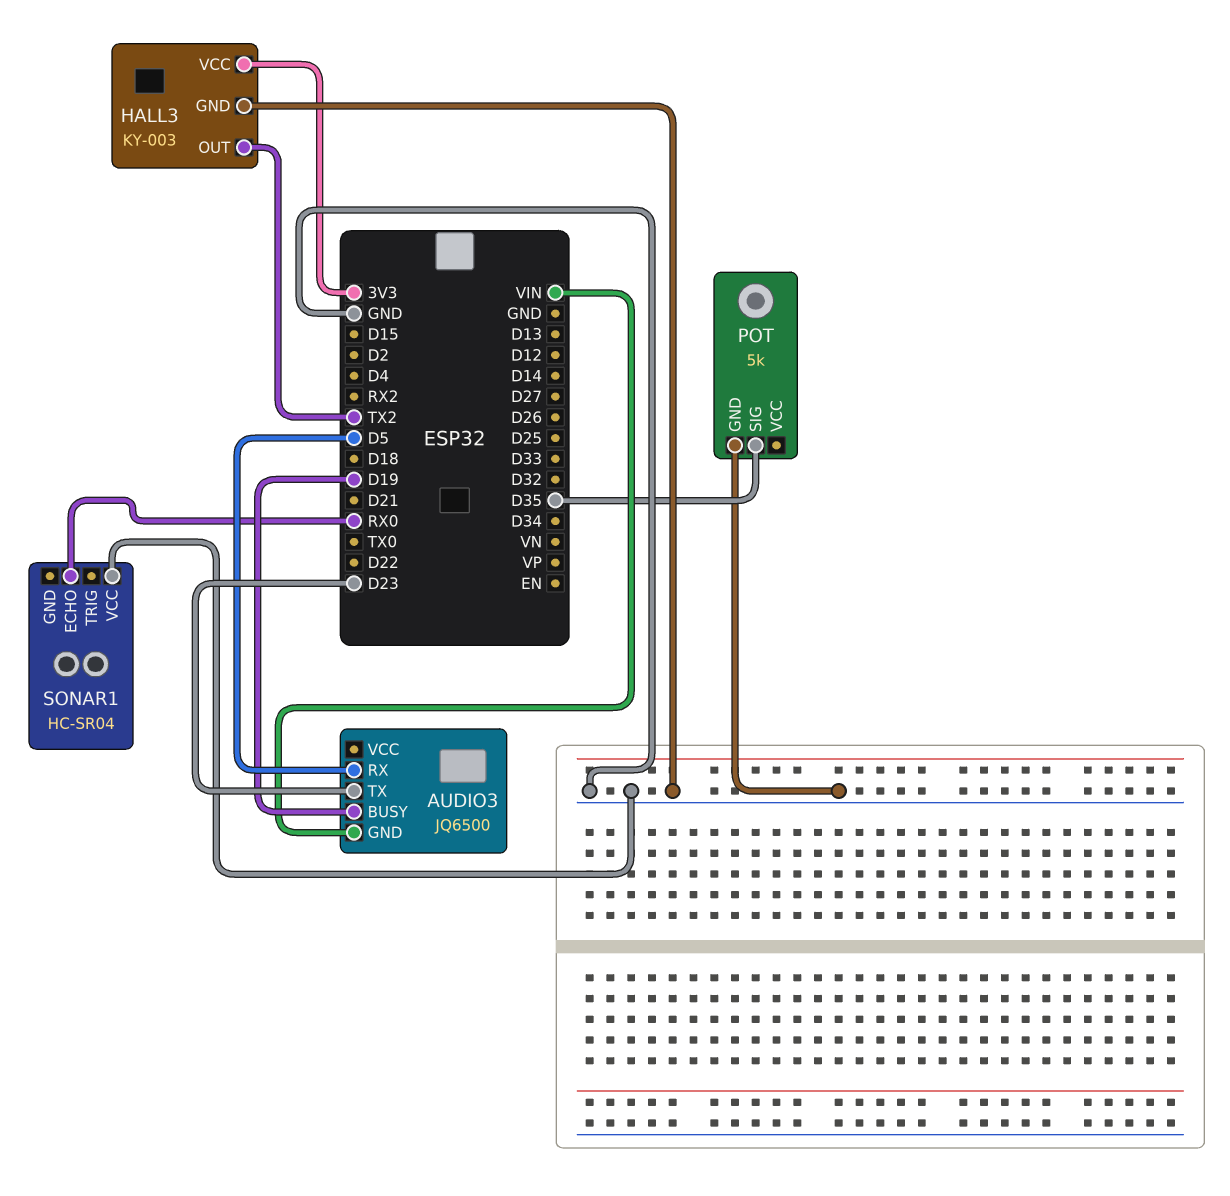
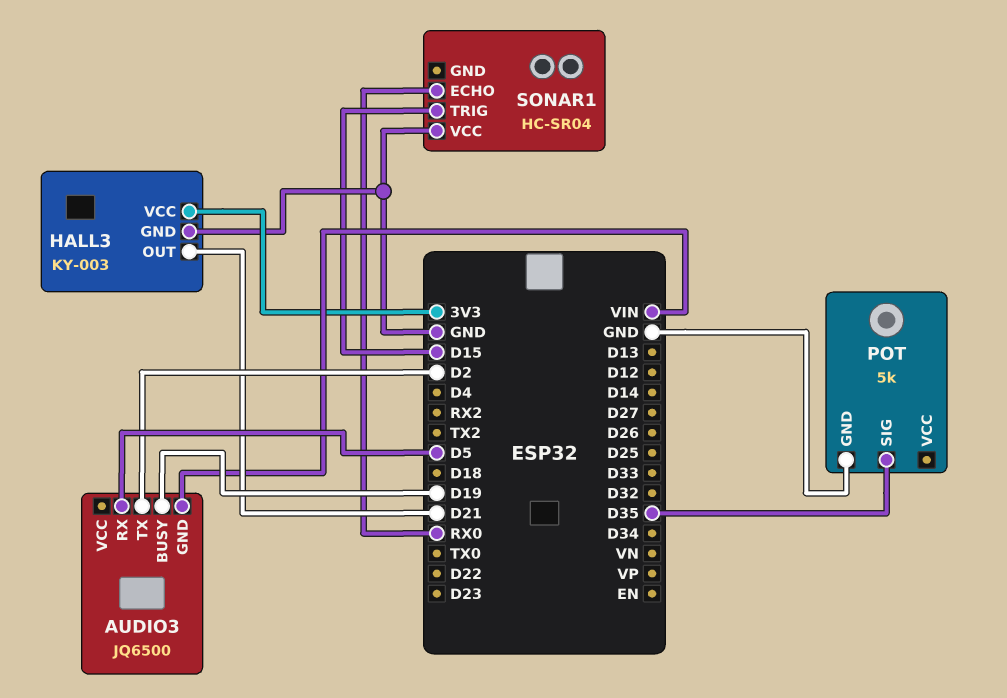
AUDIO3 pin TX: D23 -> D2
HALL3 pin OUT: TX2 -> D21
SONAR1 pin TRIG: none -> D15

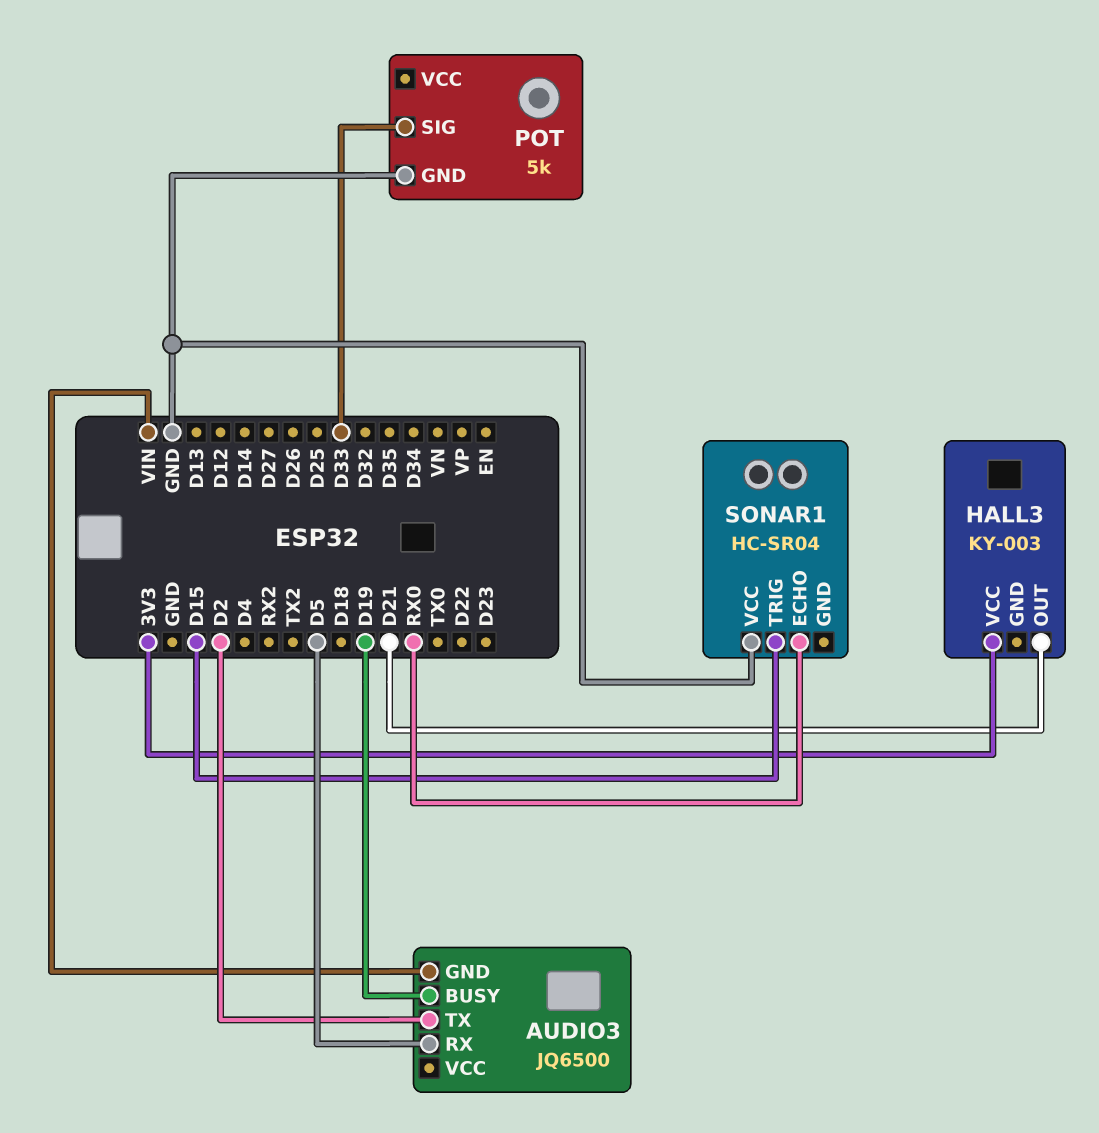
HALL3 pin GND: GND -> none
POT pin SIG: D35 -> D33

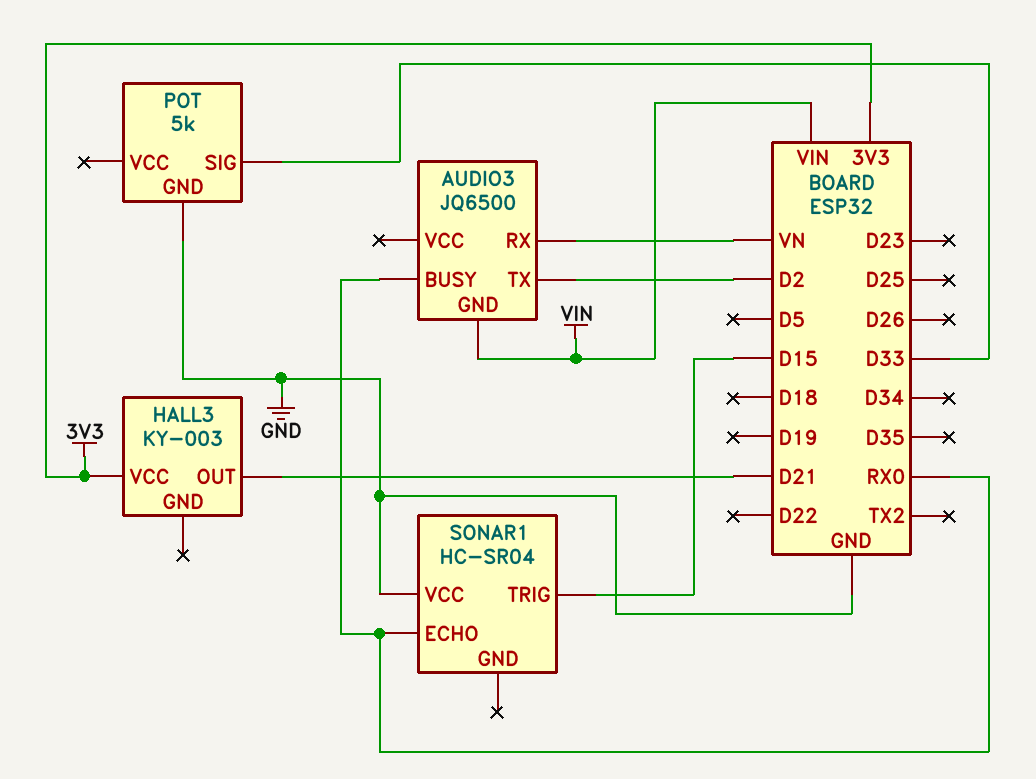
AUDIO3 pin BUSY: D19 -> RX0
AUDIO3 pin RX: D5 -> VN

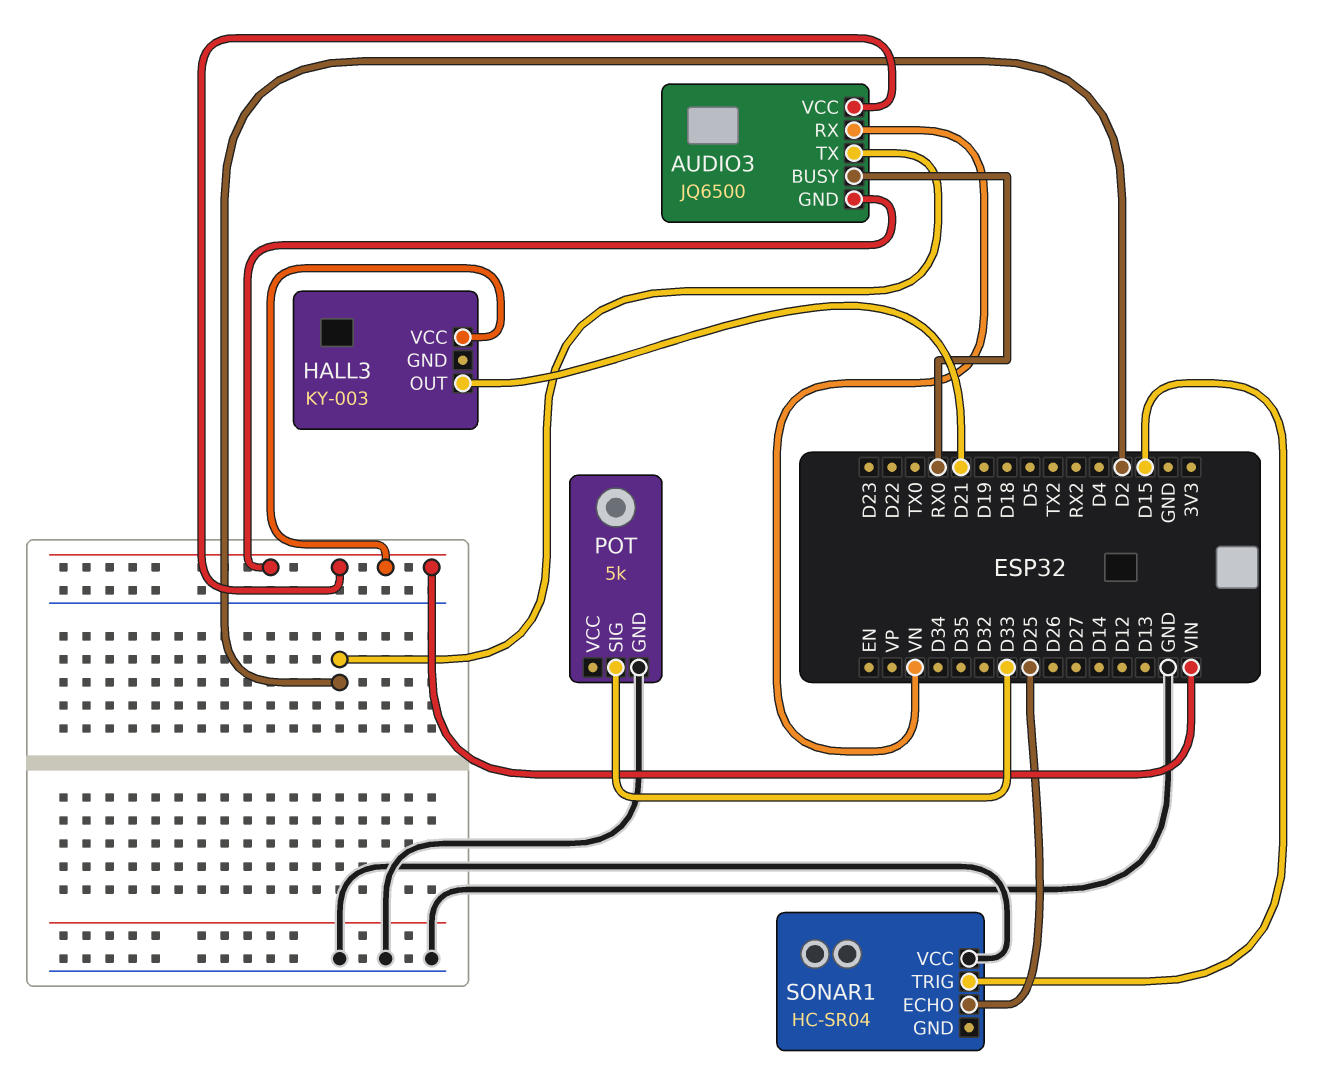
AUDIO3 pin VCC: none -> VIN
HALL3 pin VCC: 3V3 -> VIN
SONAR1 pin ECHO: RX0 -> D25

